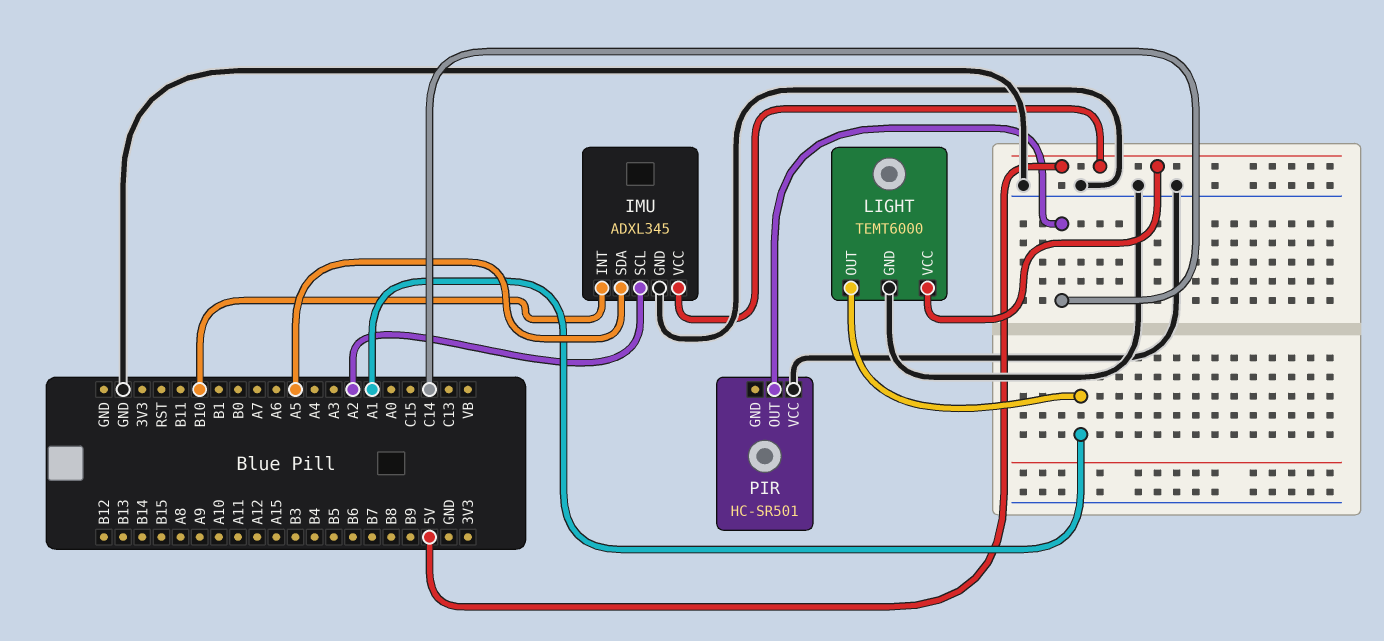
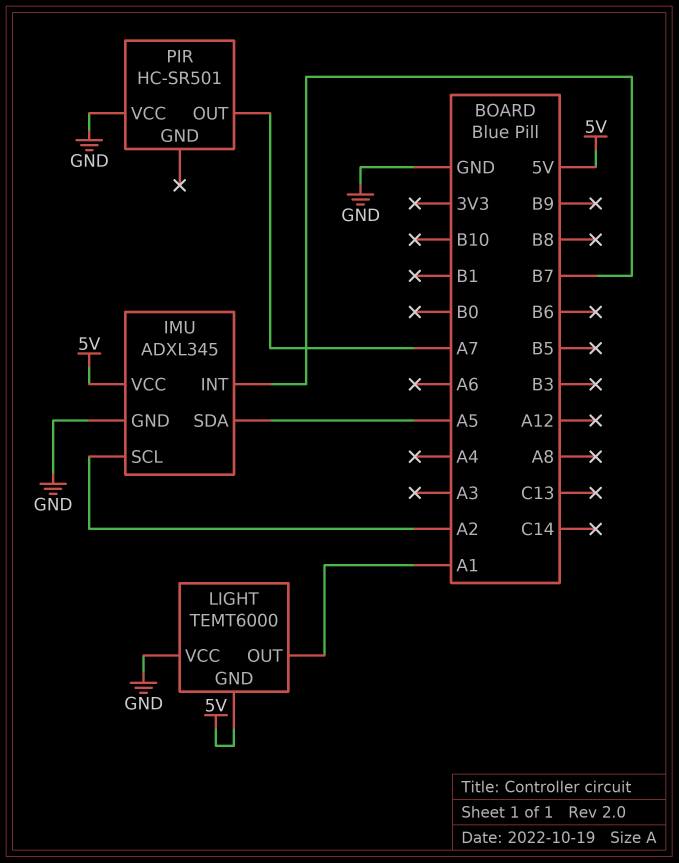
IMU pin INT: B10 -> B7
LIGHT pin GND: GND -> 5V
LIGHT pin VCC: 5V -> GND
PIR pin OUT: C14 -> A7

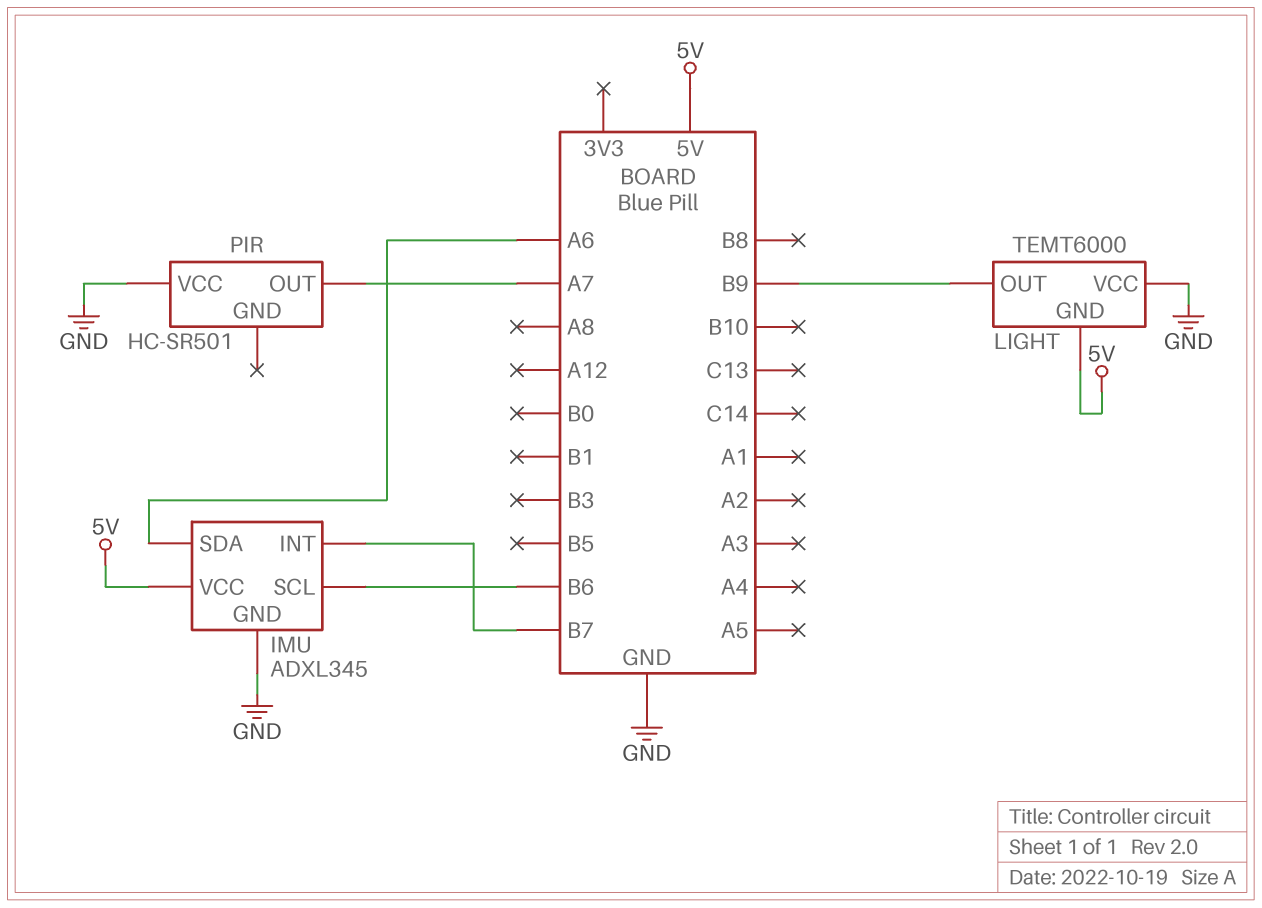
IMU pin SCL: A2 -> B6
IMU pin SDA: A5 -> A6
LIGHT pin OUT: A1 -> B9

